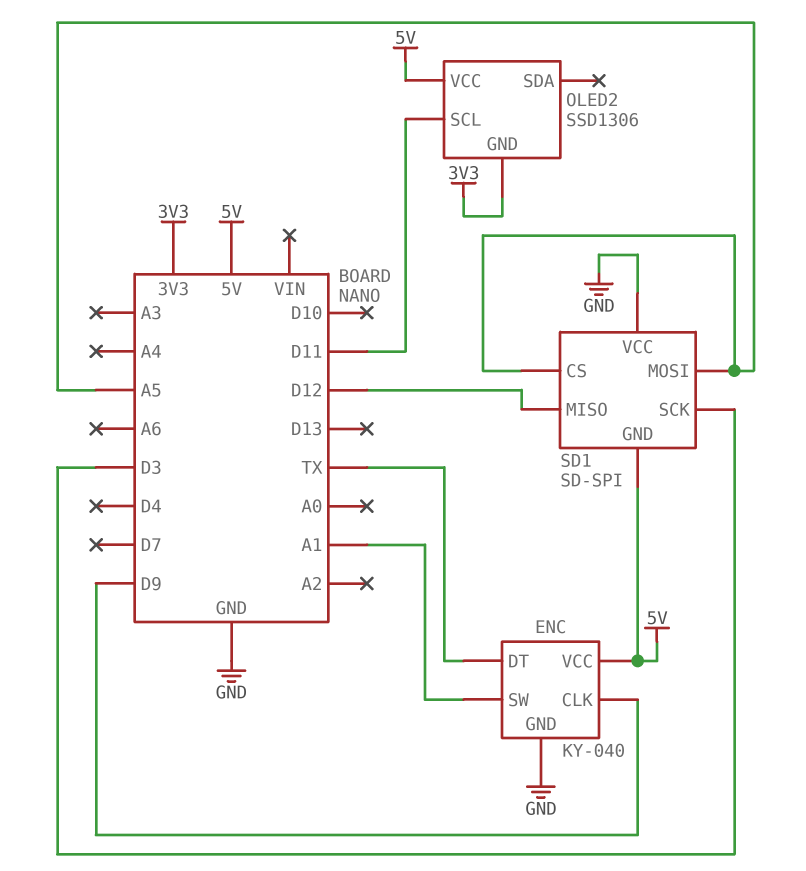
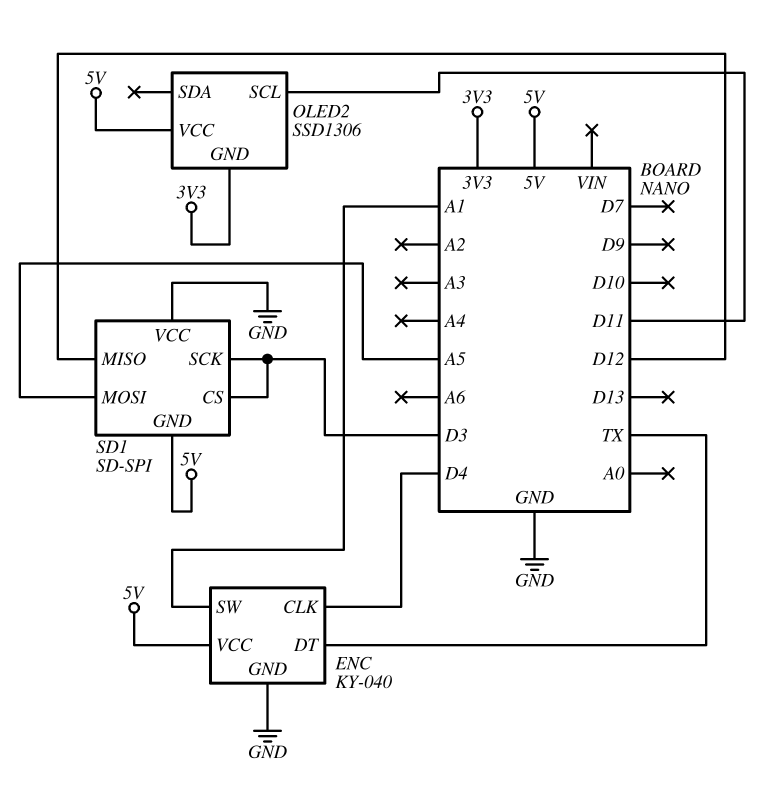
ENC pin CLK: D9 -> D4
SD1 pin CS: A5 -> D3

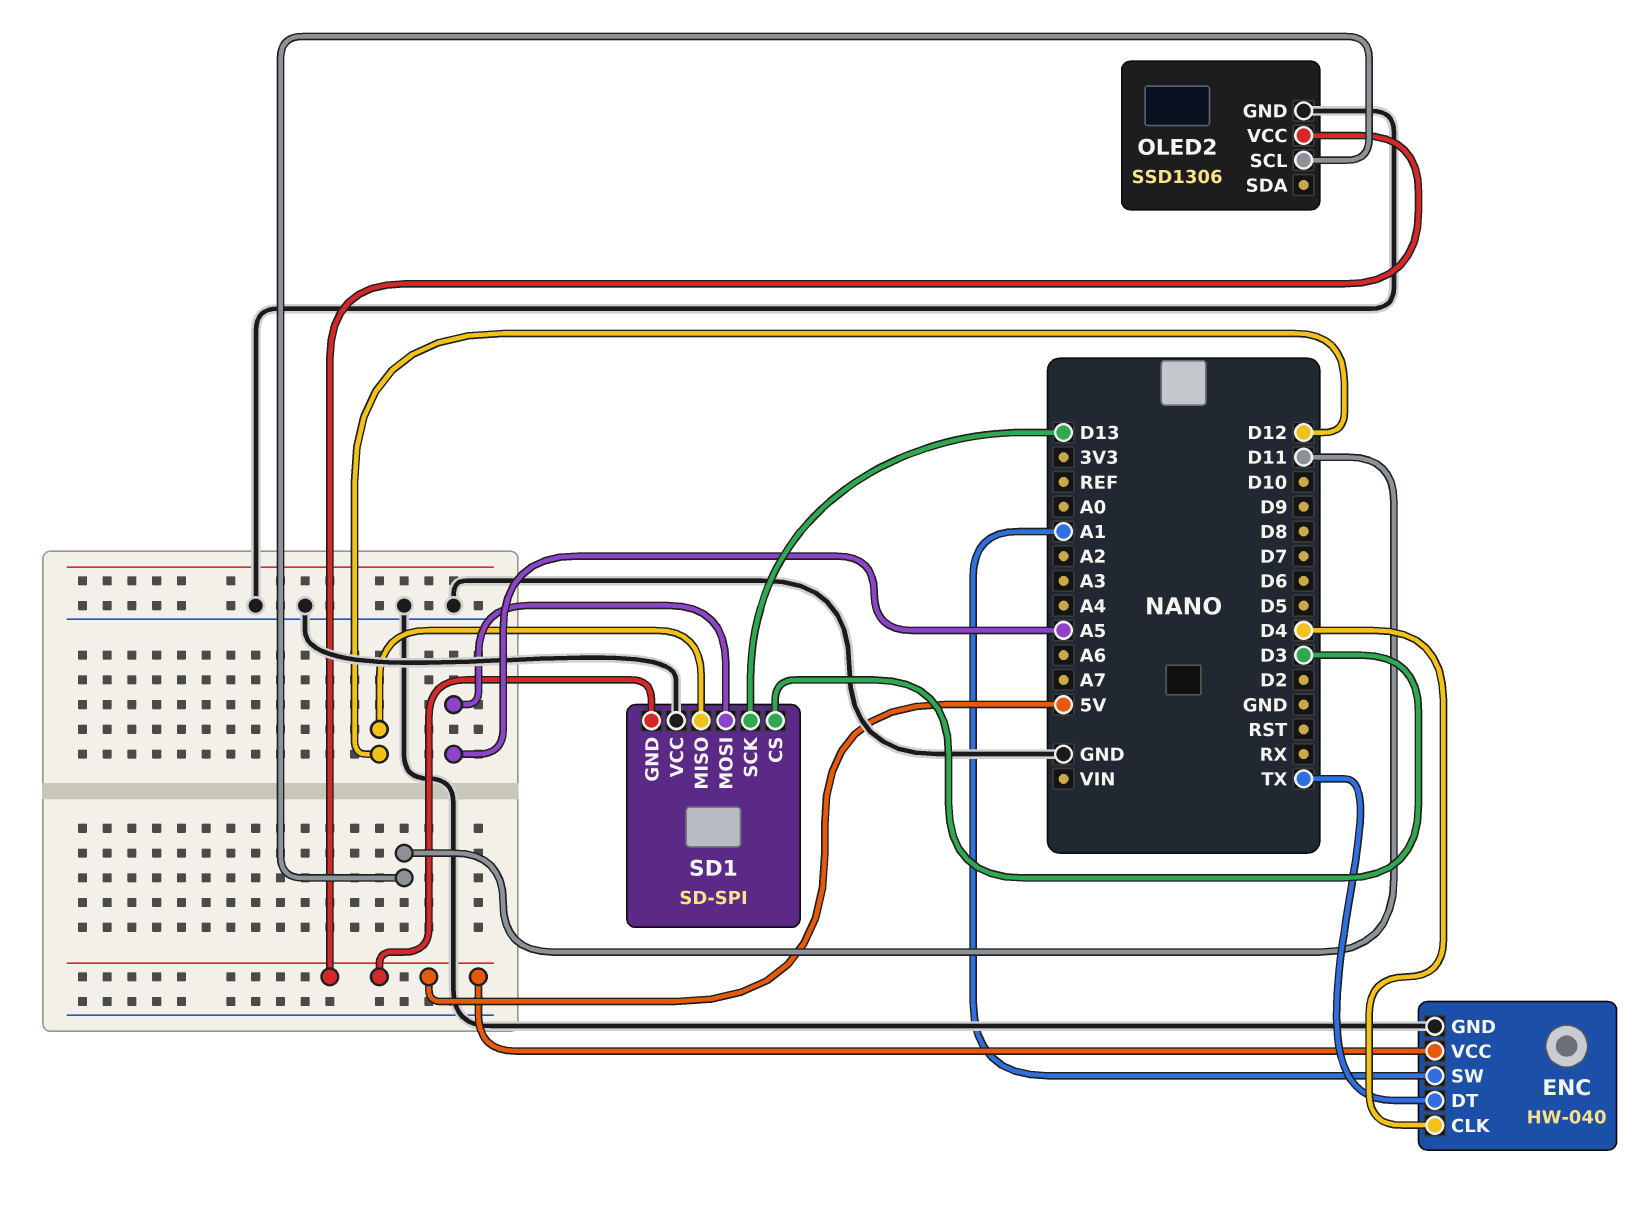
ENC: KY-040 -> HW-040
OLED2 pin GND: 3V3 -> GND
SD1 pin SCK: D3 -> D13

